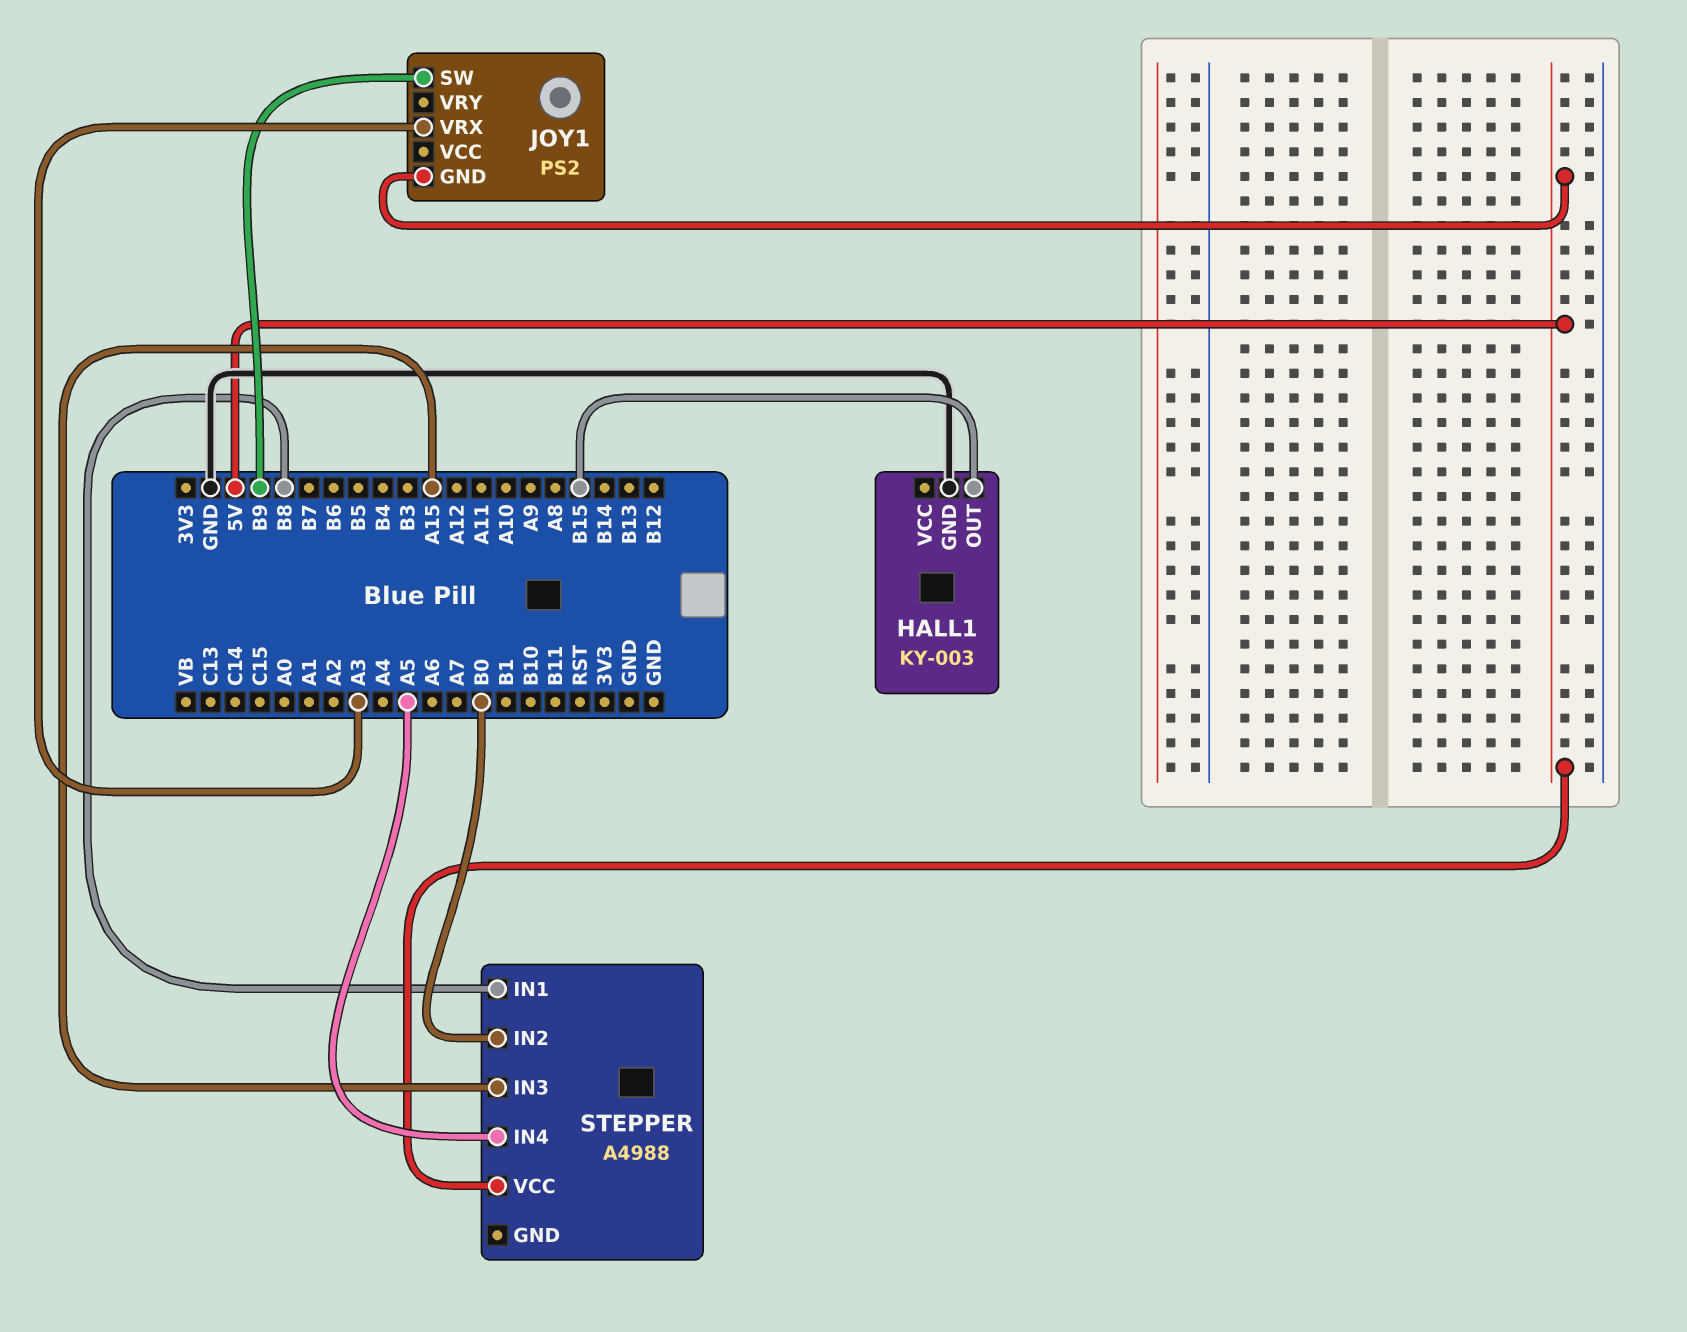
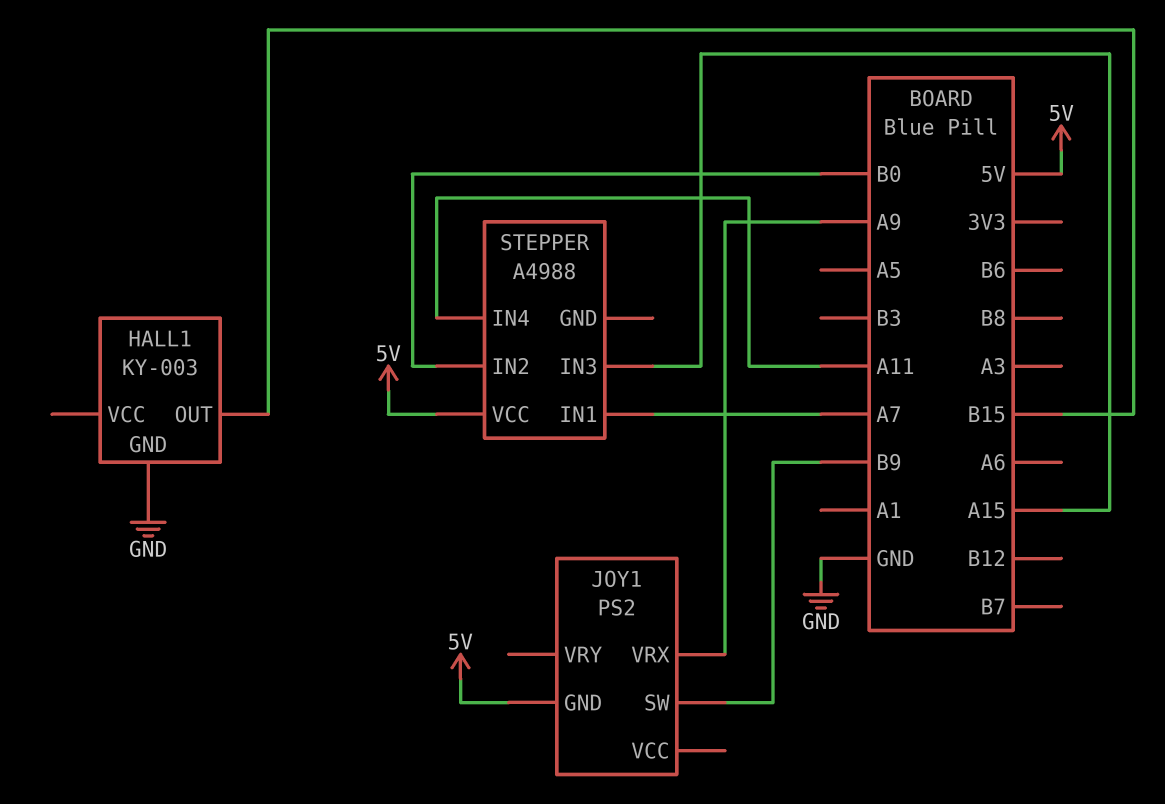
JOY1 pin VRX: A3 -> A9
STEPPER pin IN1: B8 -> A7
STEPPER pin IN4: A5 -> A11

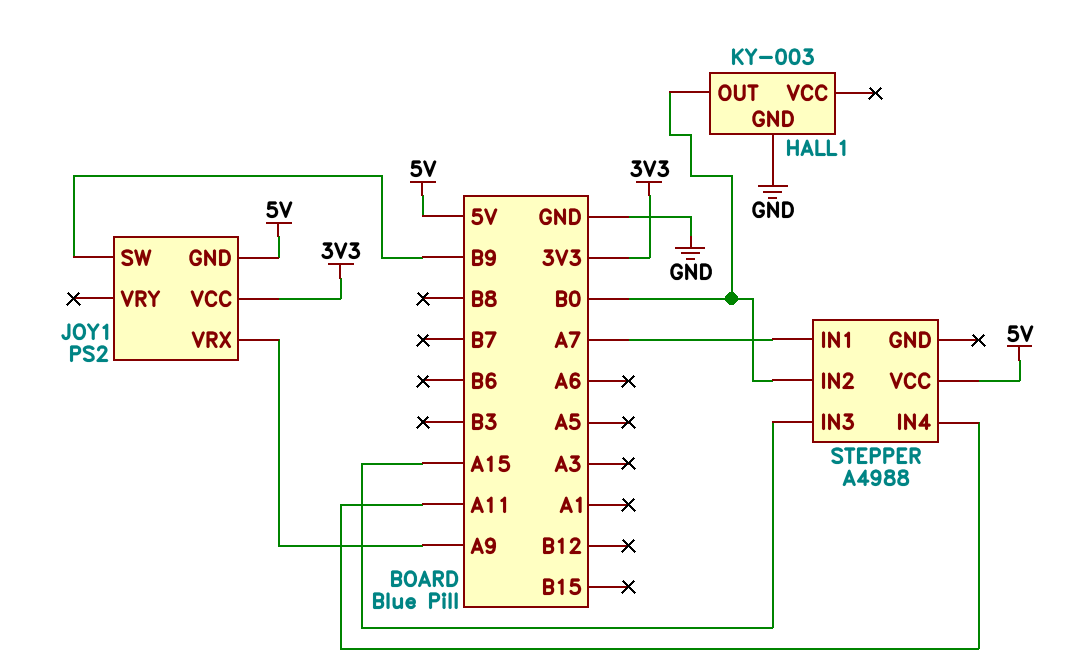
HALL1 pin OUT: B15 -> B0
JOY1 pin VCC: none -> 3V3

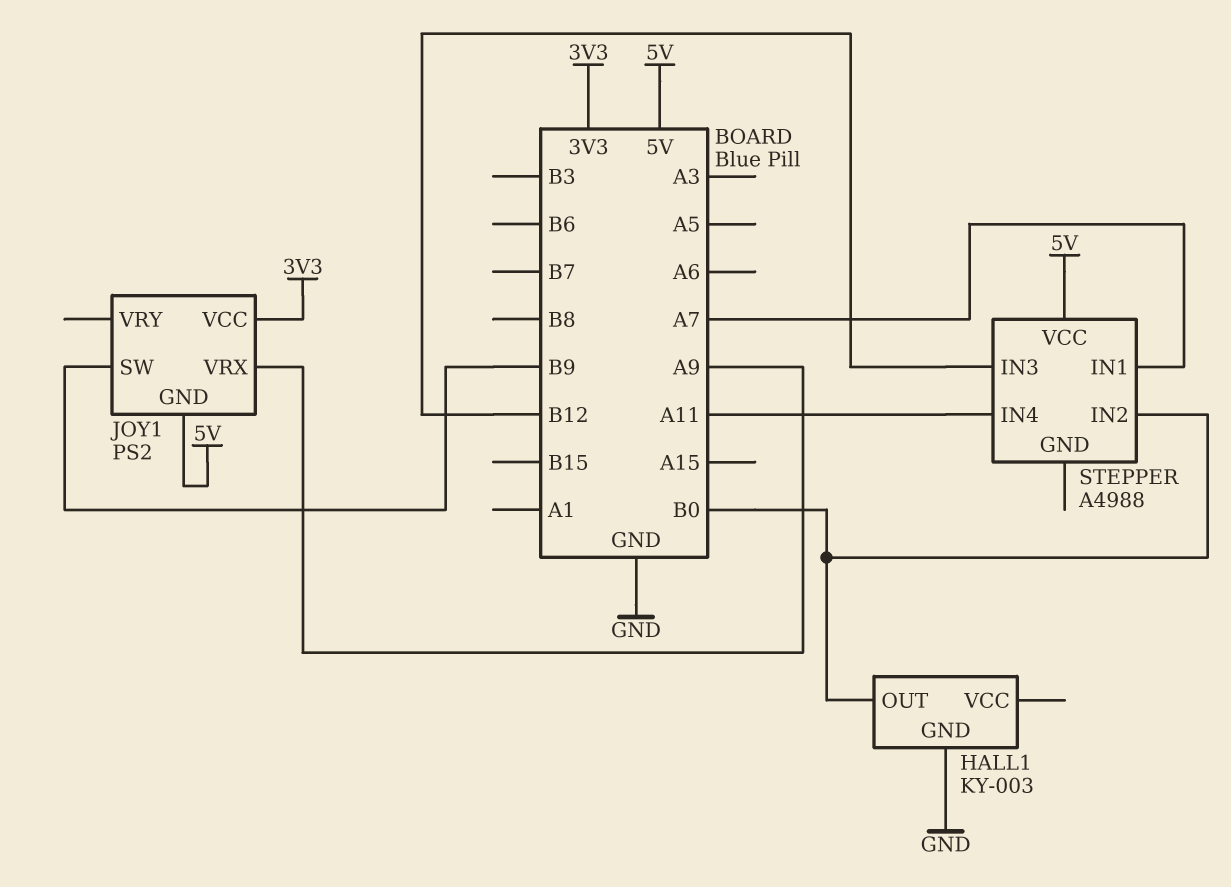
STEPPER pin IN3: A15 -> B12

